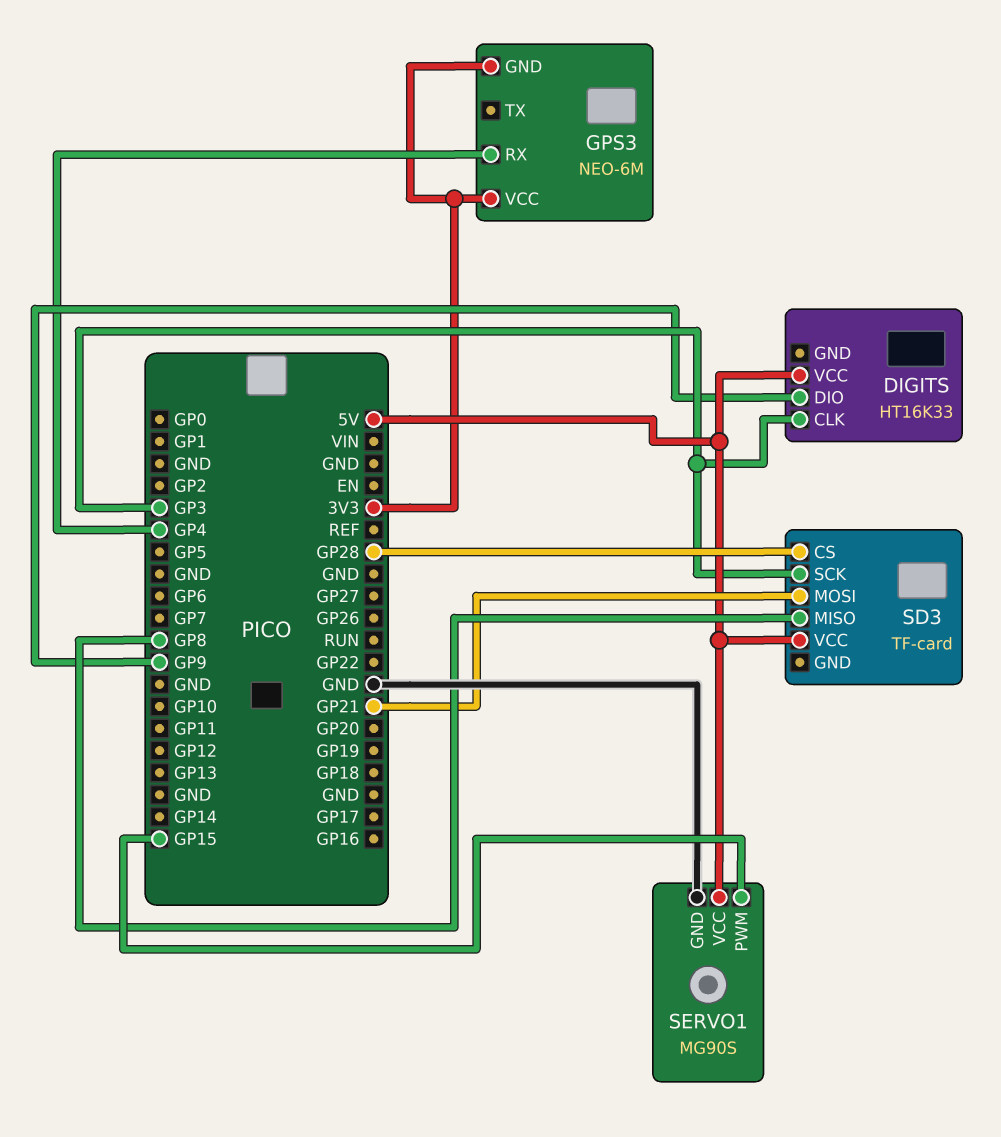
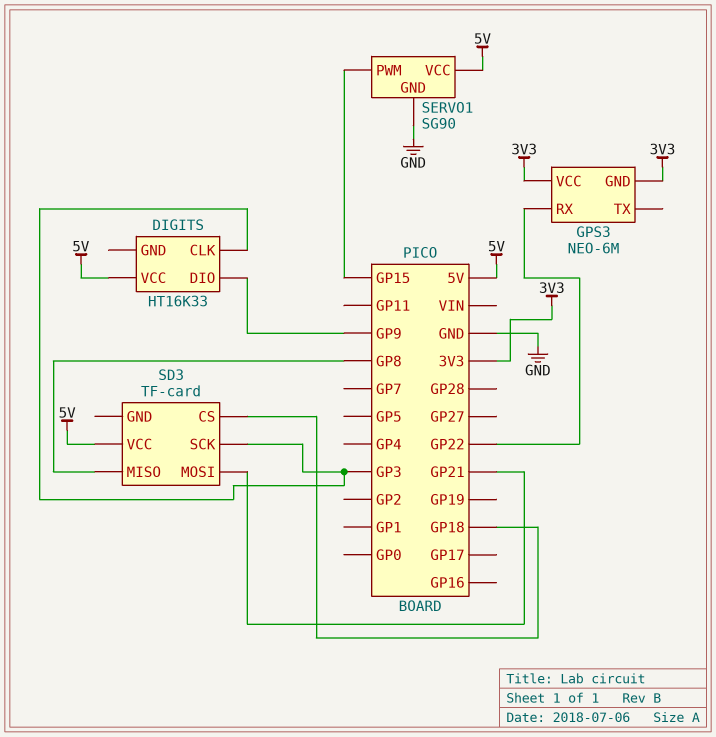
GPS3 pin RX: GP4 -> GP22
SD3 pin CS: GP28 -> GP18
SERVO1: MG90S -> SG90

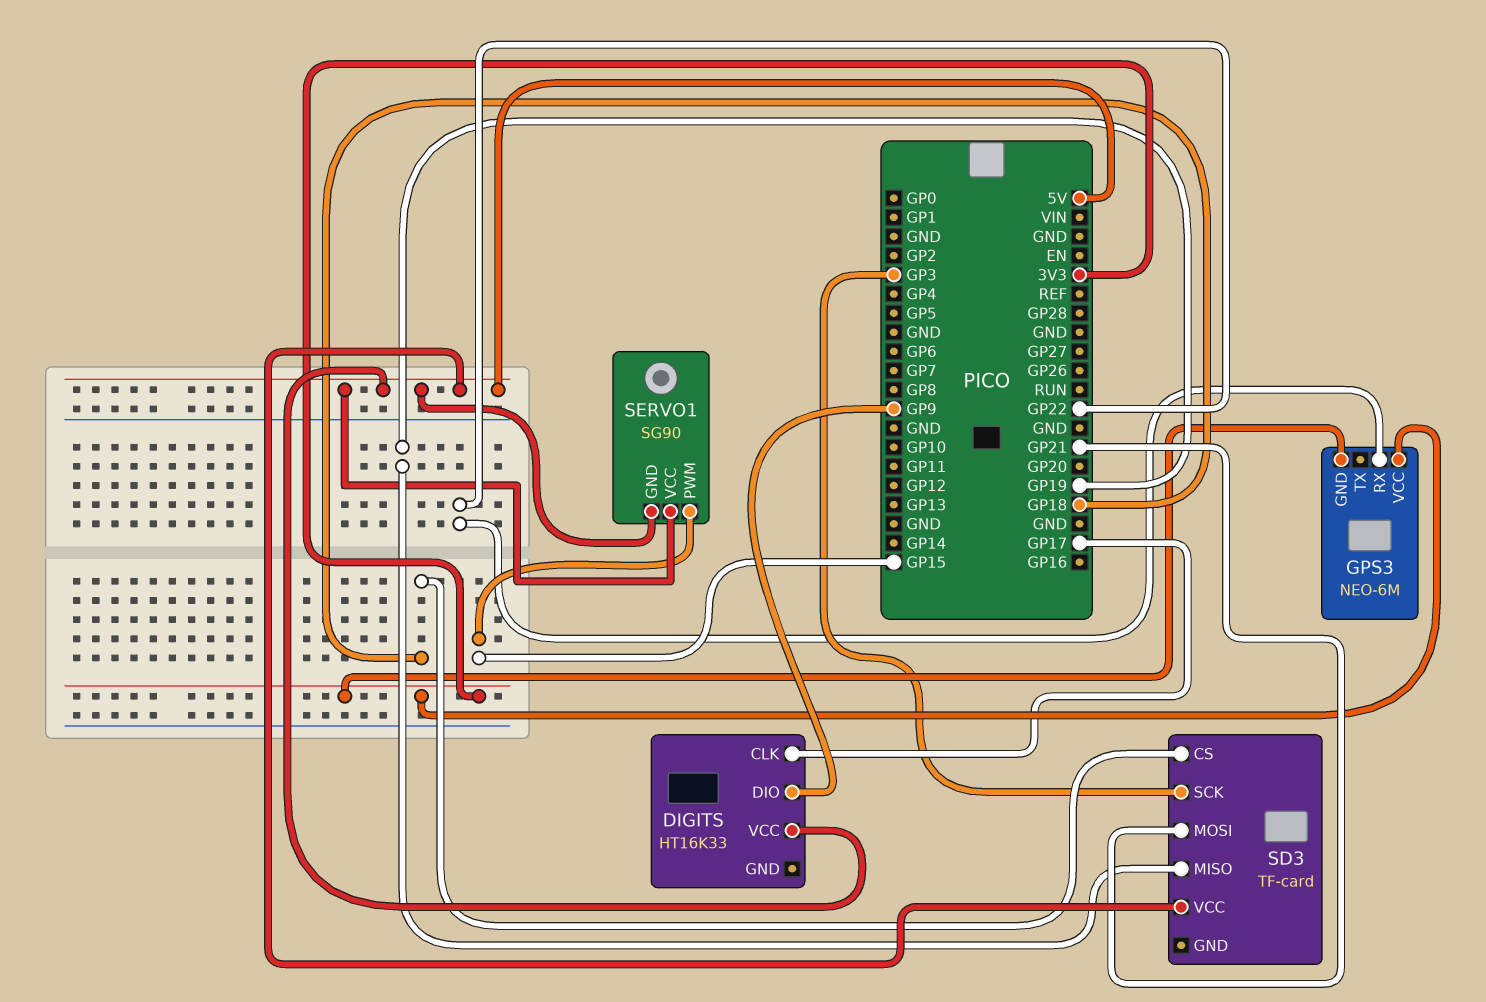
DIGITS pin CLK: GP3 -> GP17
SD3 pin MISO: GP8 -> GP19
SERVO1 pin GND: GND -> 5V

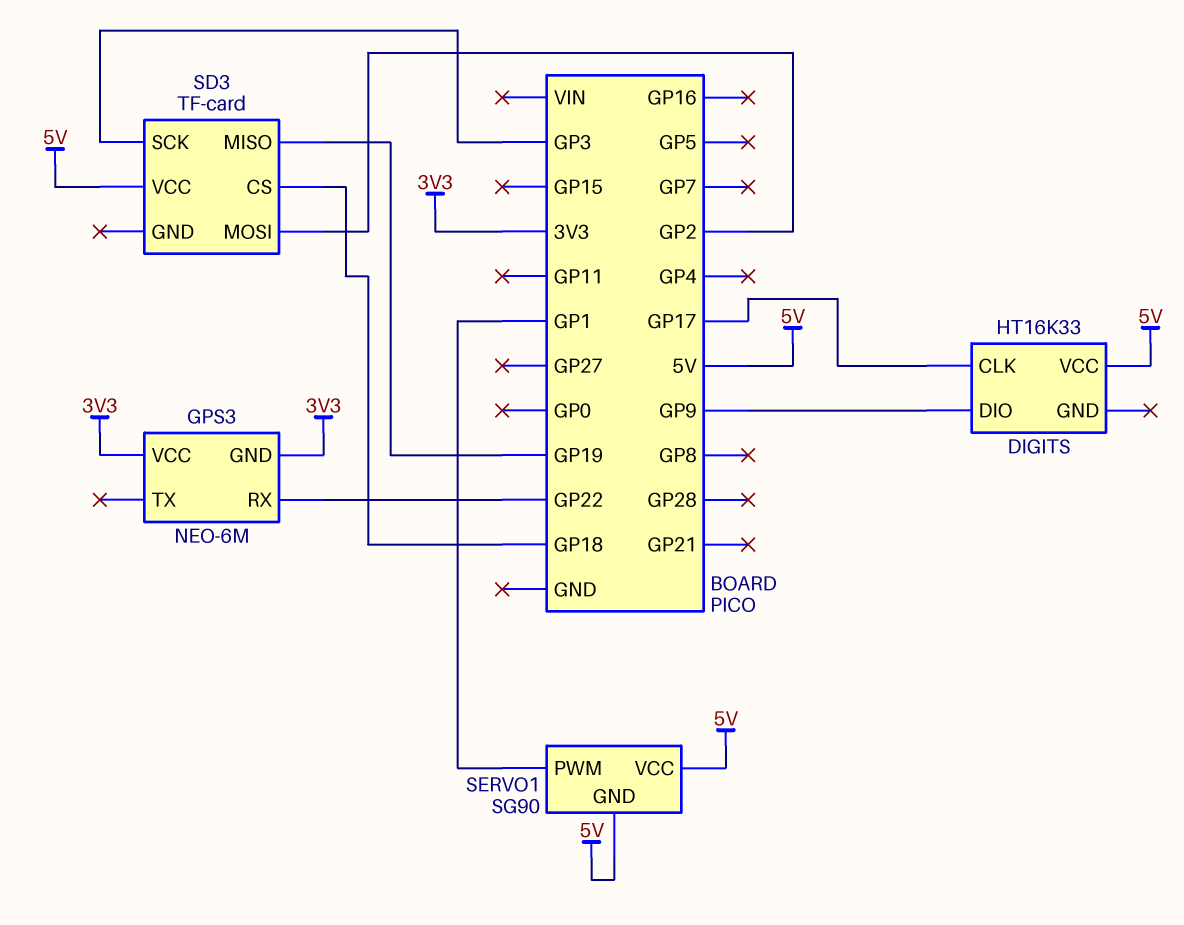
SD3 pin MOSI: GP21 -> GP2
SERVO1 pin PWM: GP15 -> GP1

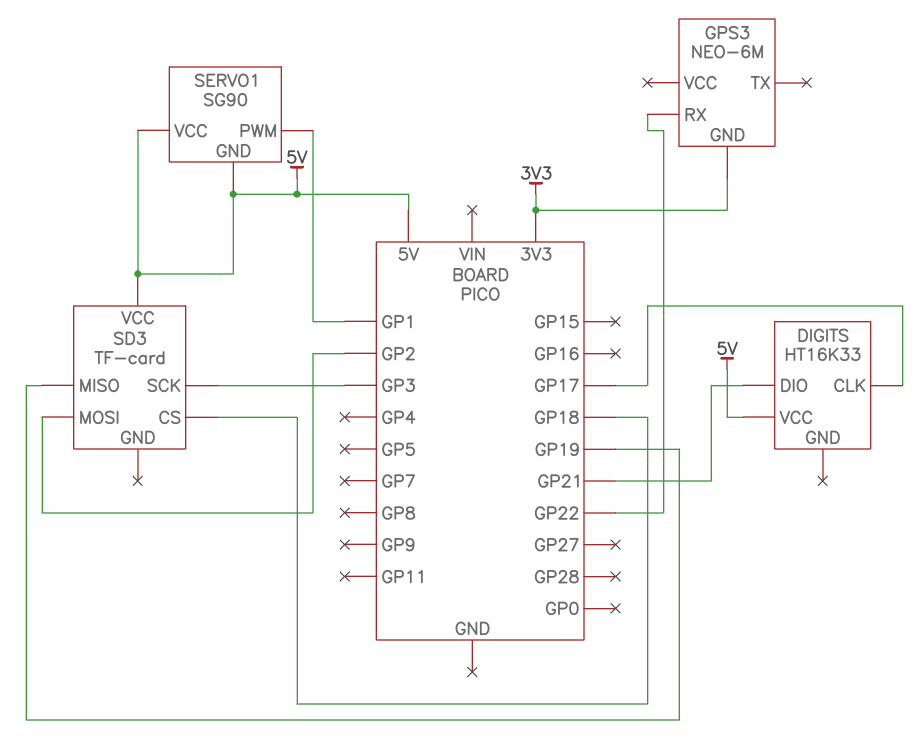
DIGITS pin DIO: GP9 -> GP21
GPS3 pin VCC: 3V3 -> none

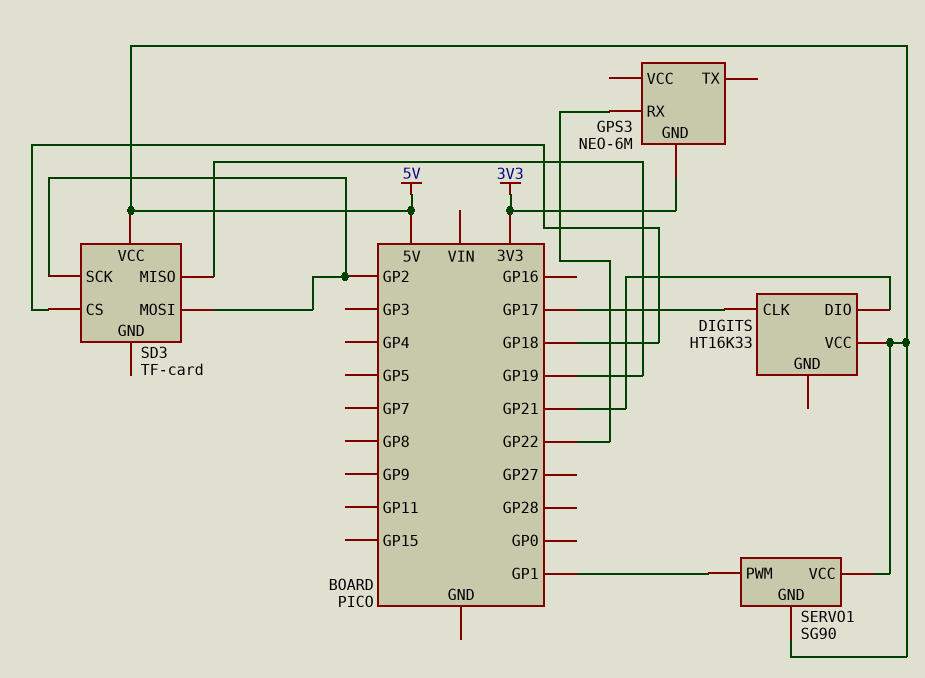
SD3 pin SCK: GP3 -> GP2

